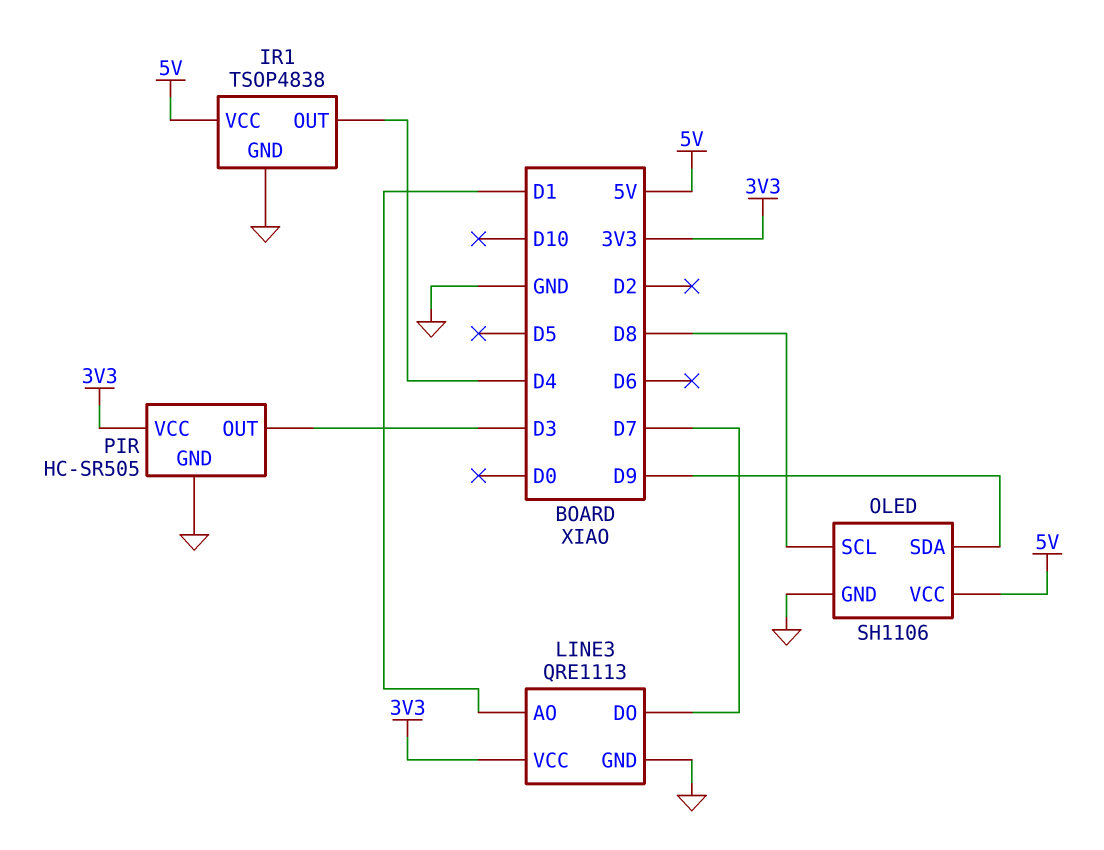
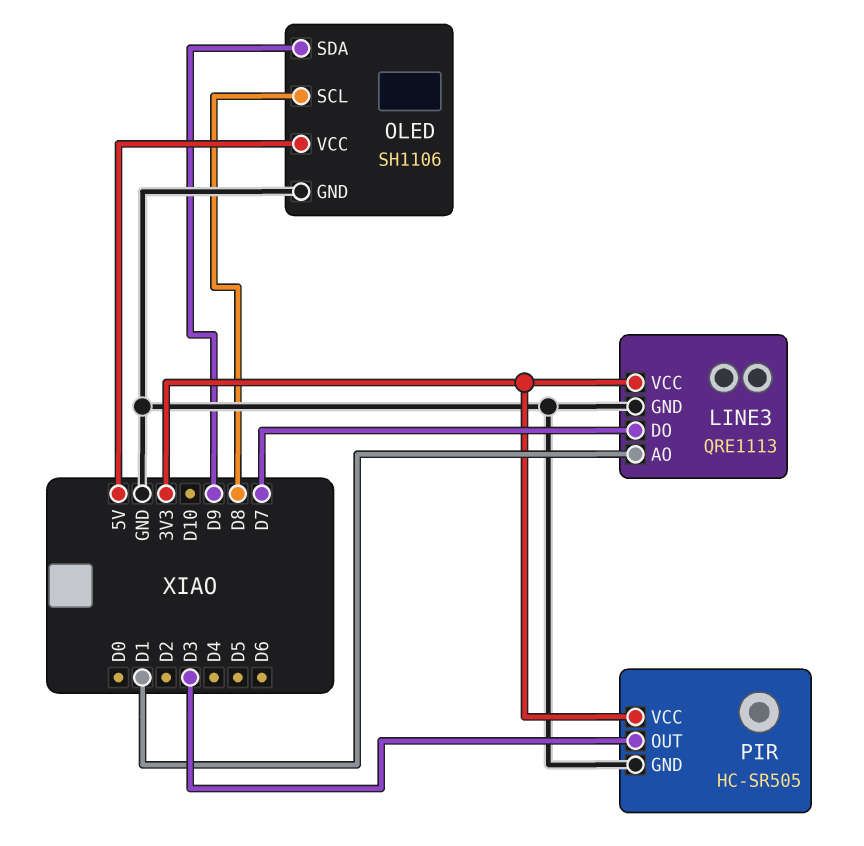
IR1: TSOP4838 -> none
IR1 pin GND: GND -> none
IR1 pin OUT: D4 -> none
IR1 pin VCC: 5V -> none

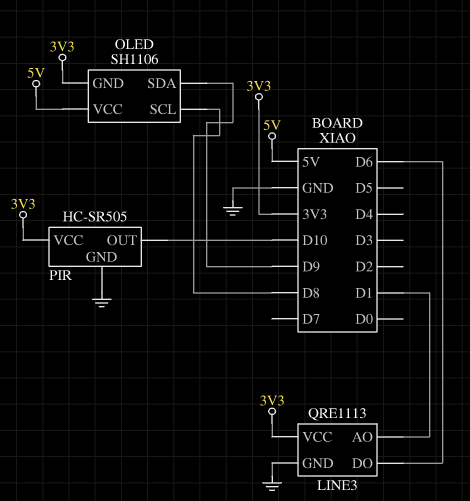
LINE3 pin DO: D7 -> D6
OLED pin GND: GND -> 3V3
PIR pin OUT: D3 -> D10

